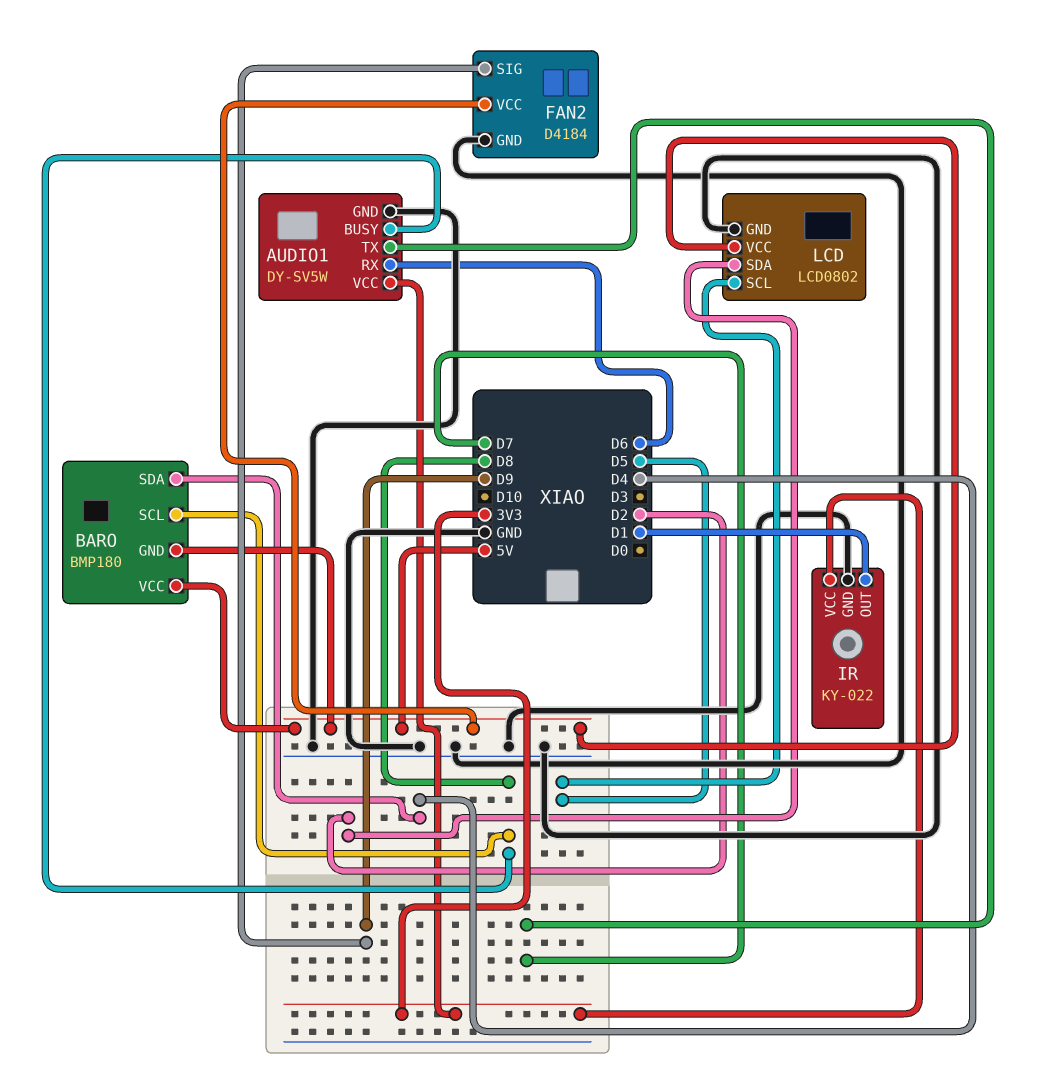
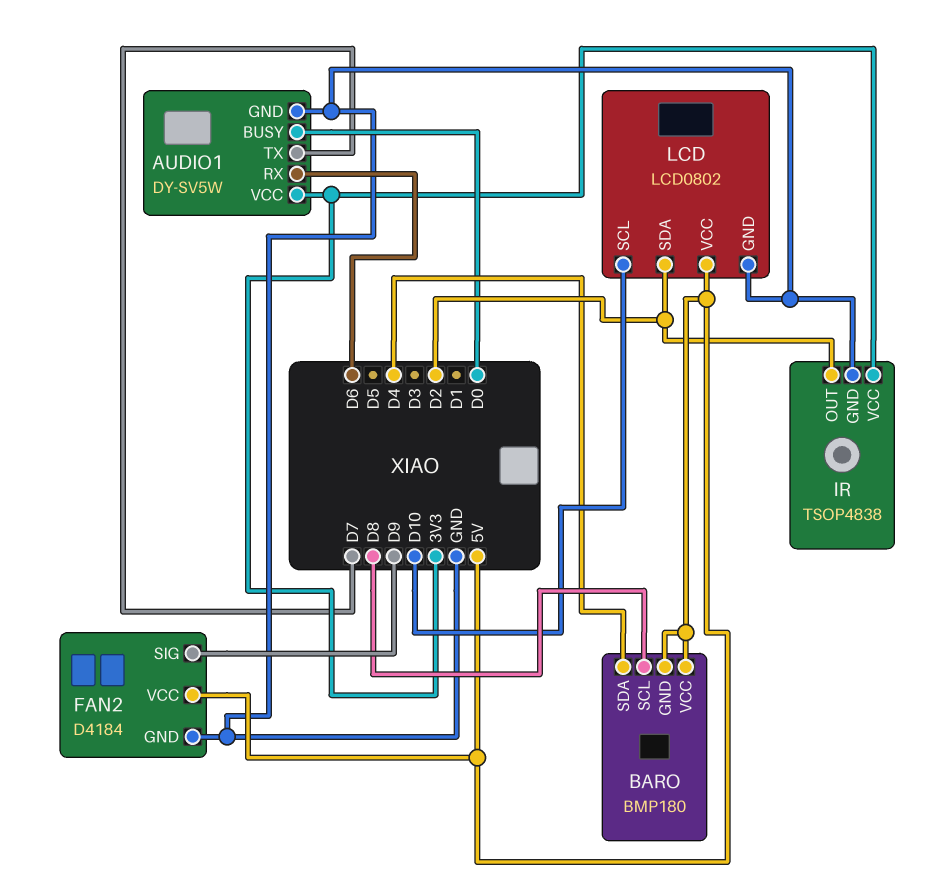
AUDIO1 pin BUSY: D8 -> D0
IR: KY-022 -> TSOP4838
IR pin OUT: D1 -> D2
LCD pin SCL: D5 -> D10

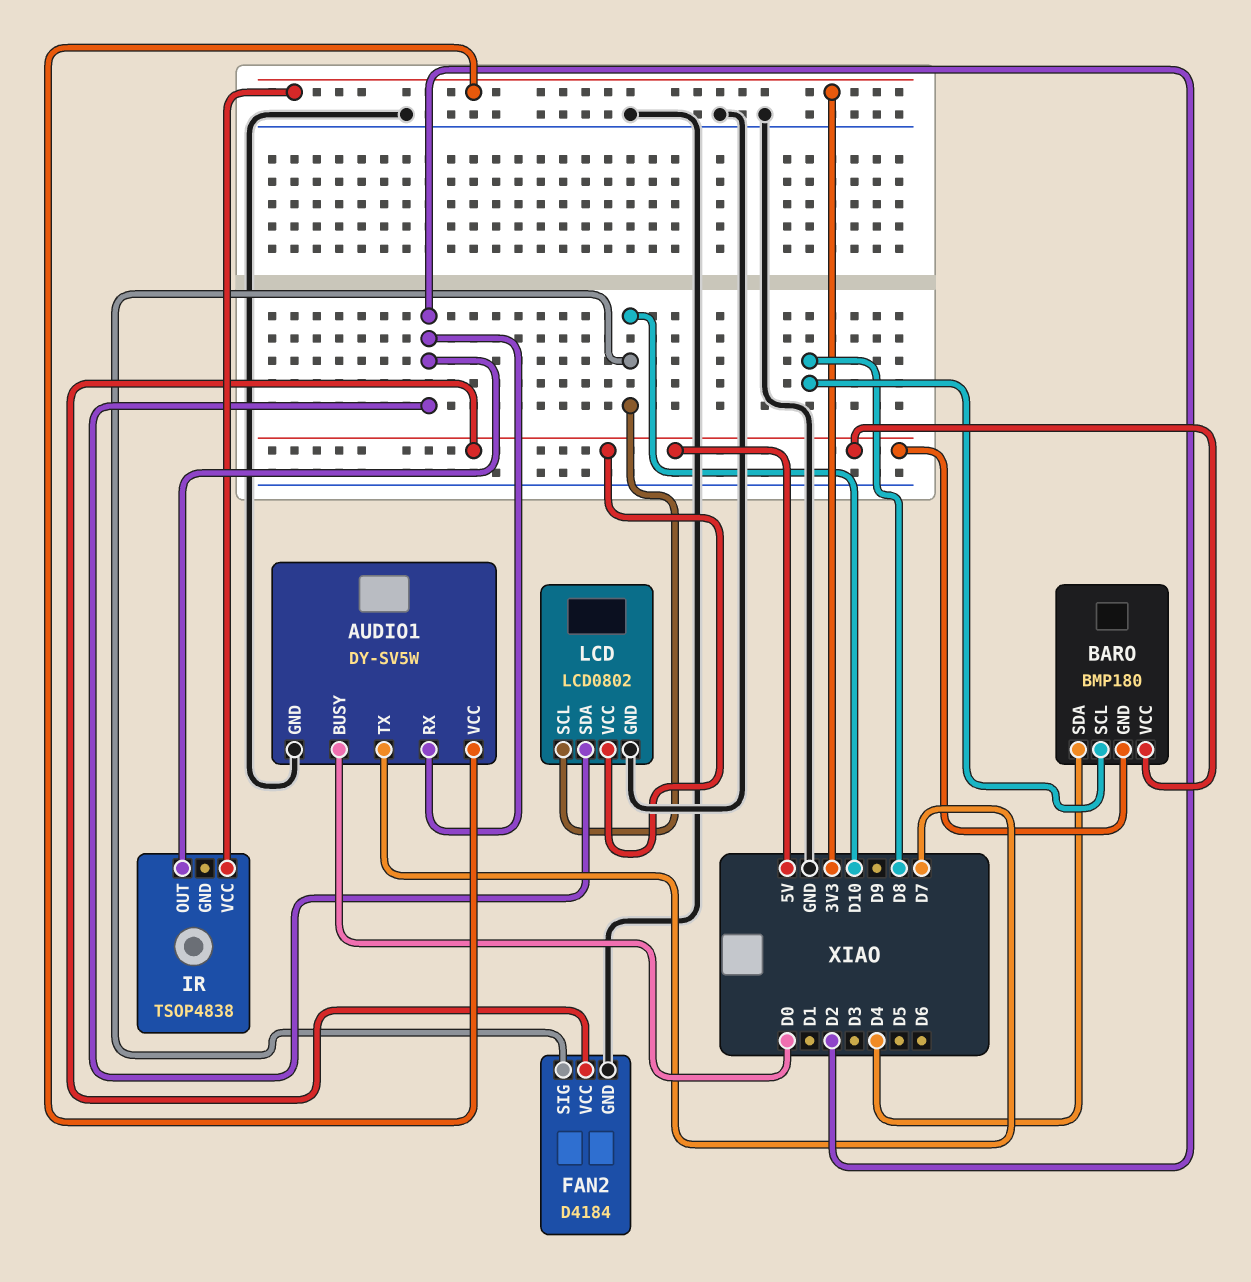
AUDIO1 pin RX: D6 -> D2
FAN2 pin SIG: D9 -> D10
IR pin GND: GND -> none

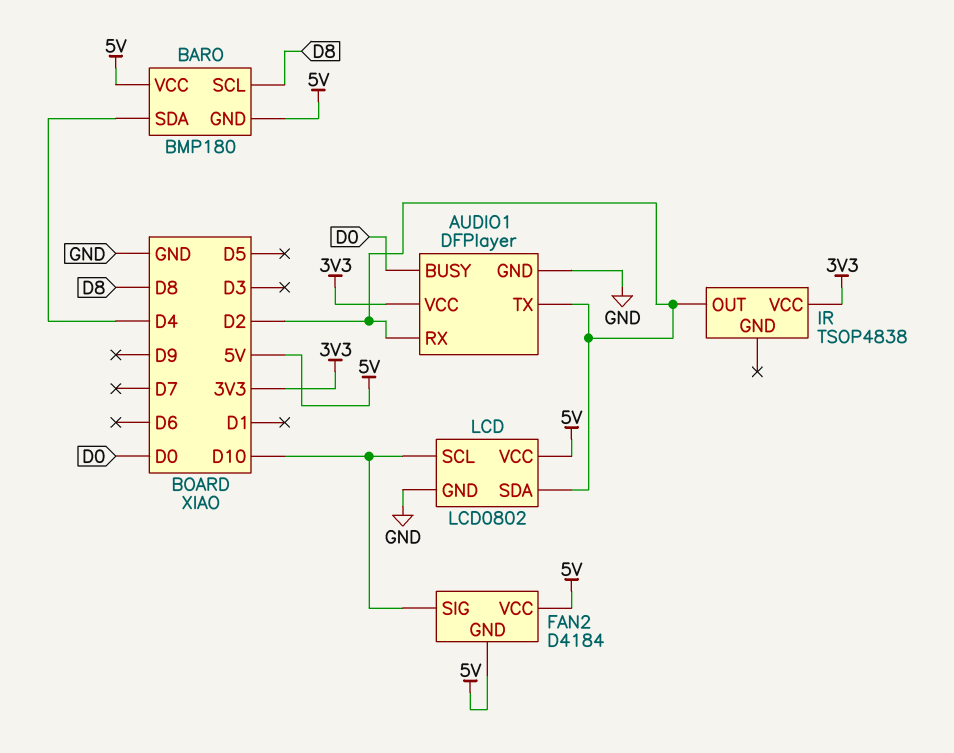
AUDIO1: DY-SV5W -> DFPlayer
AUDIO1 pin TX: D7 -> D2
FAN2 pin GND: GND -> 5V

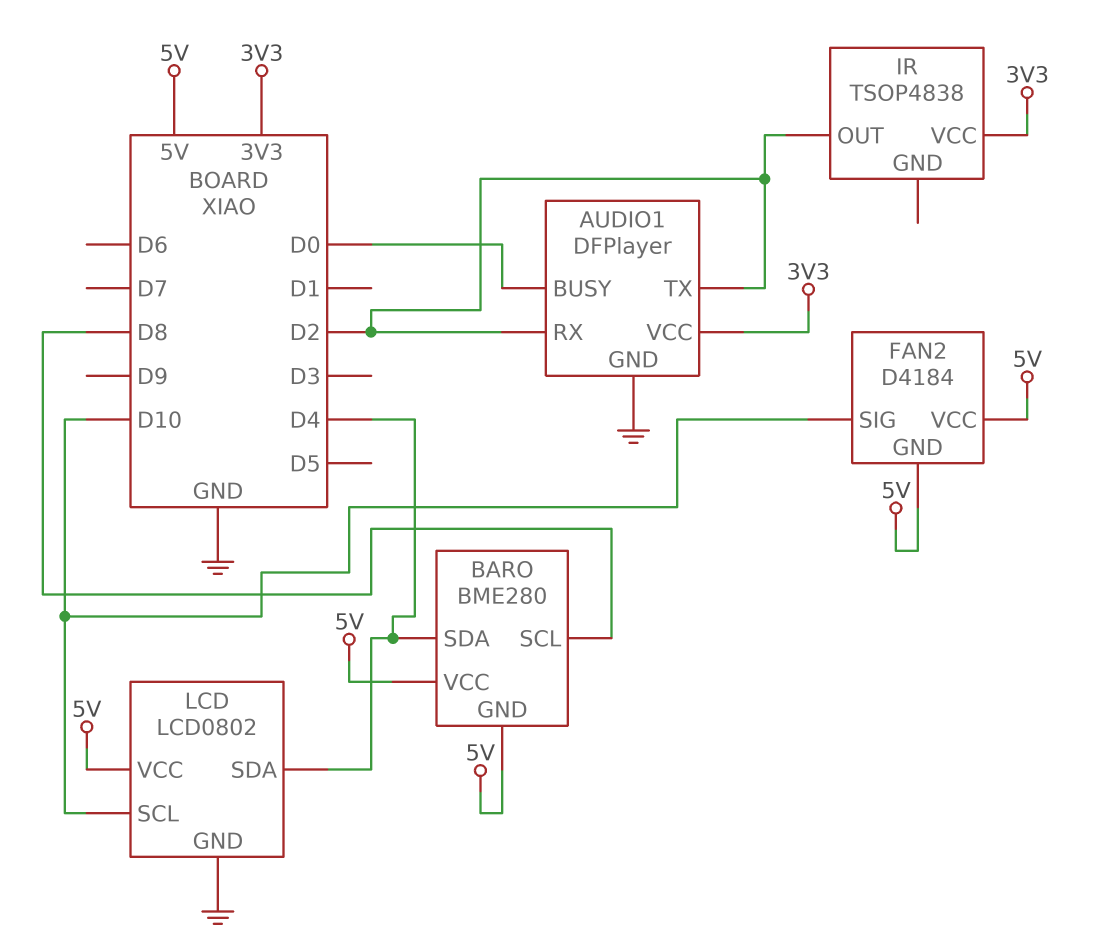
BARO: BMP180 -> BME280
LCD pin SDA: D2 -> D4

